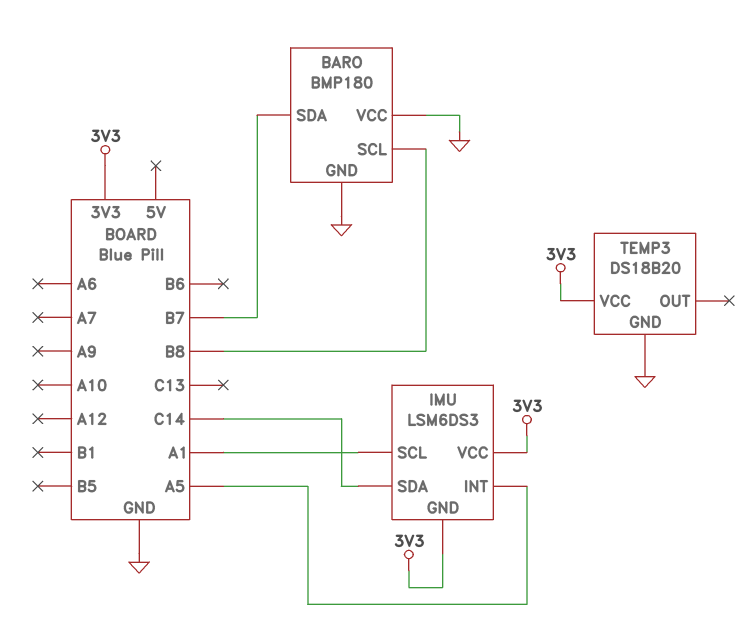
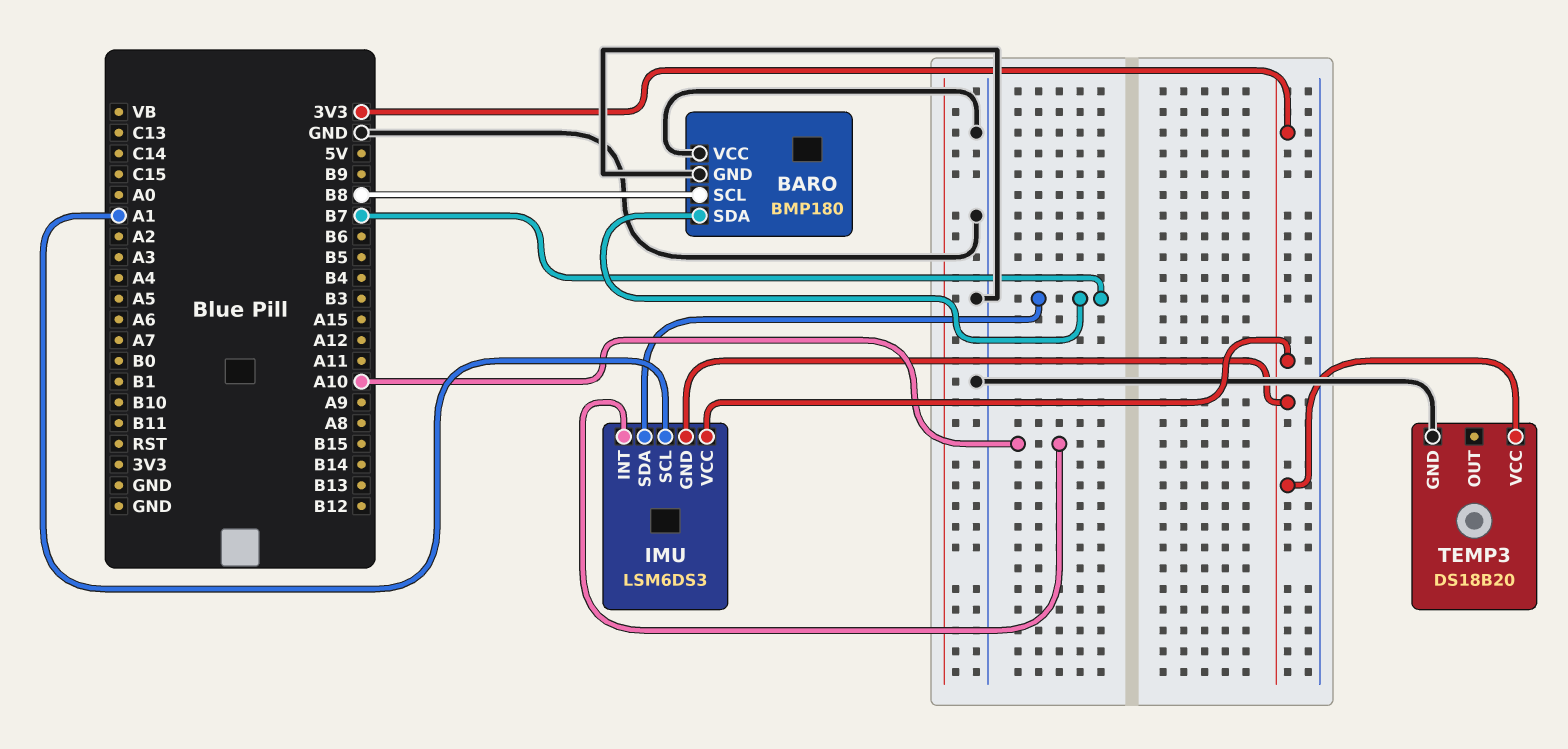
IMU pin INT: A5 -> A10
IMU pin SDA: C14 -> B7

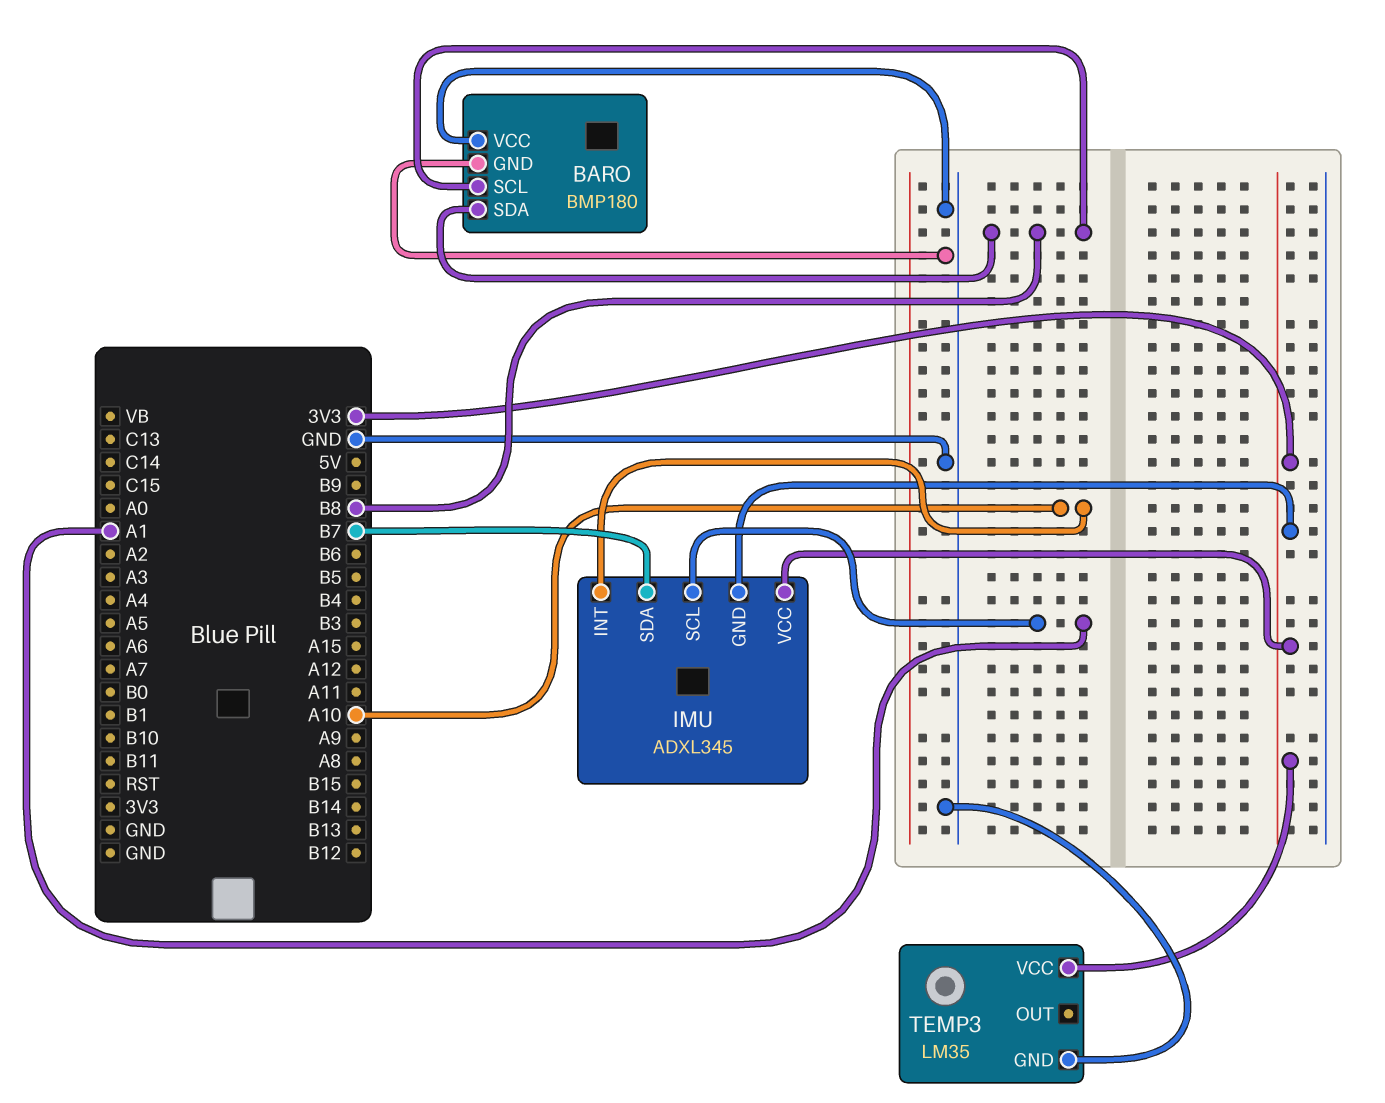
BARO pin SDA: B7 -> B8
IMU: LSM6DS3 -> ADXL345
TEMP3: DS18B20 -> LM35

